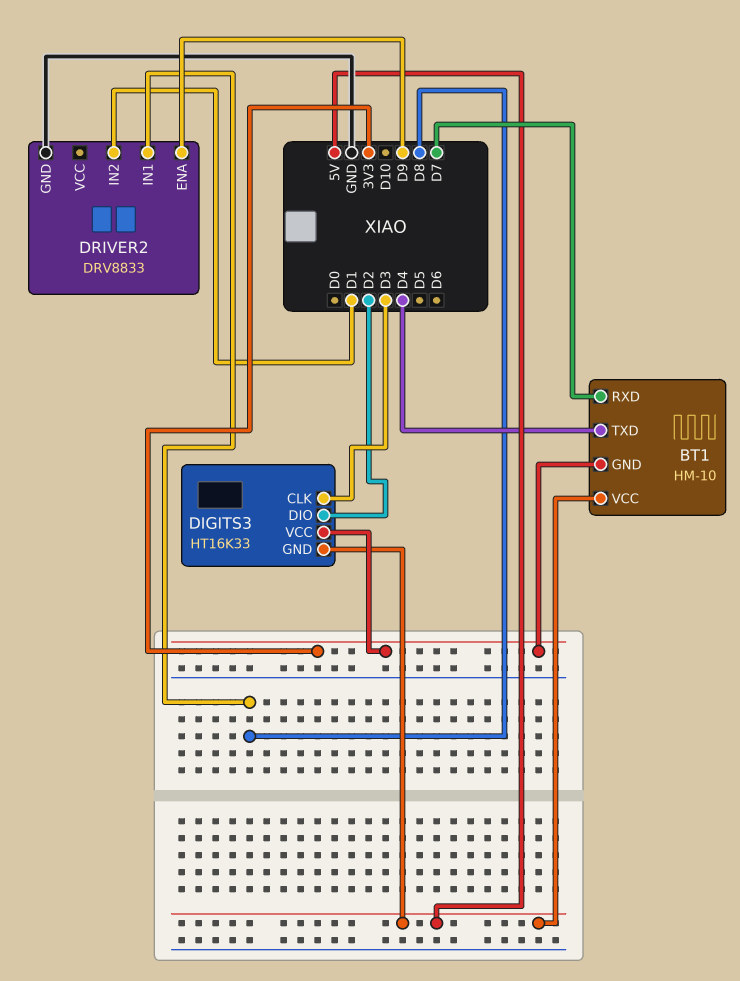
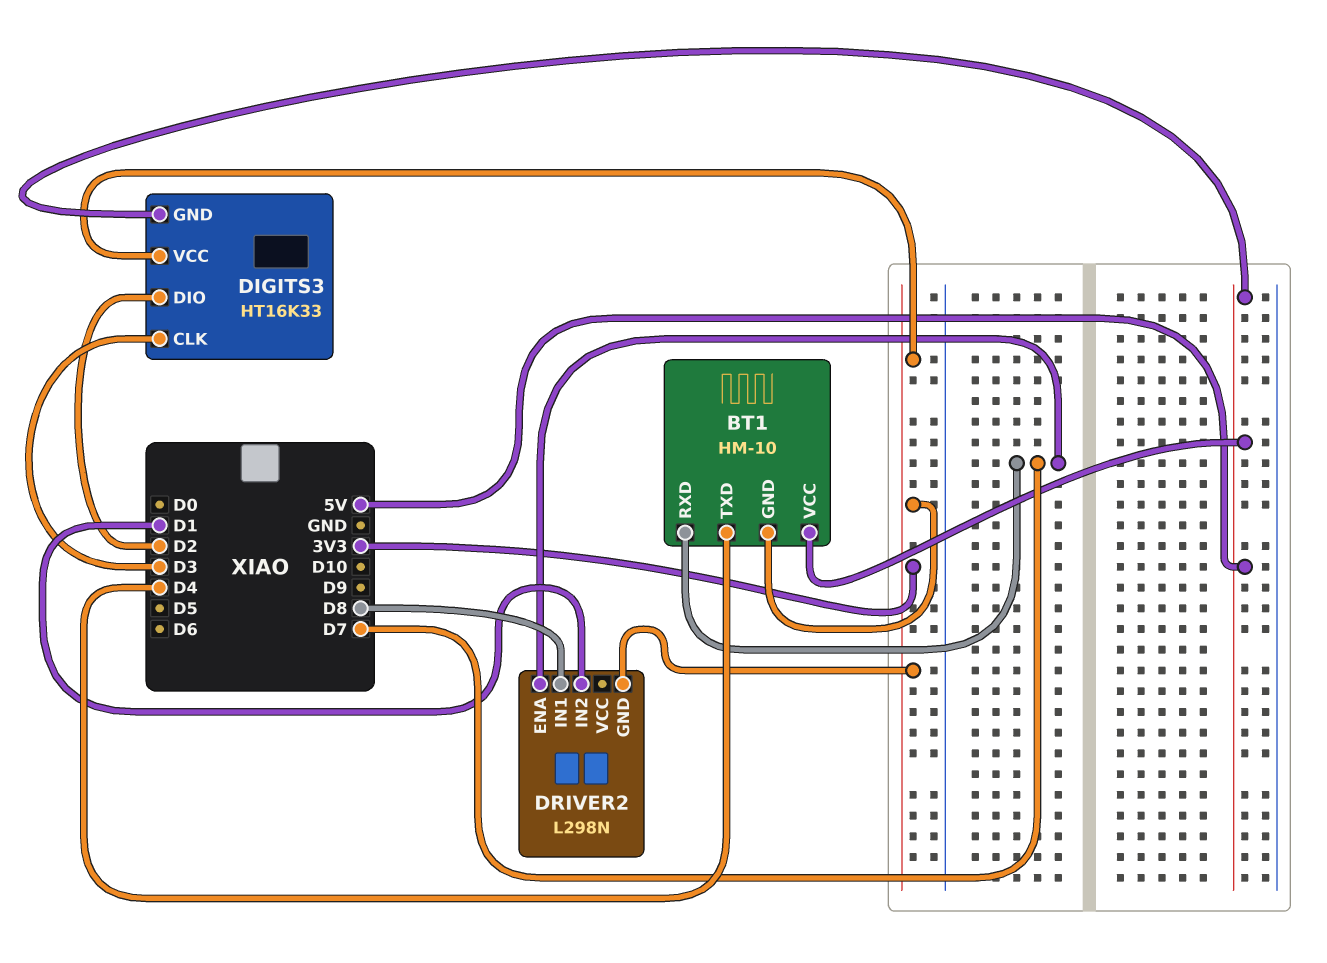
DRIVER2: DRV8833 -> L298N
DRIVER2 pin ENA: D9 -> D7
DRIVER2 pin GND: GND -> 3V3

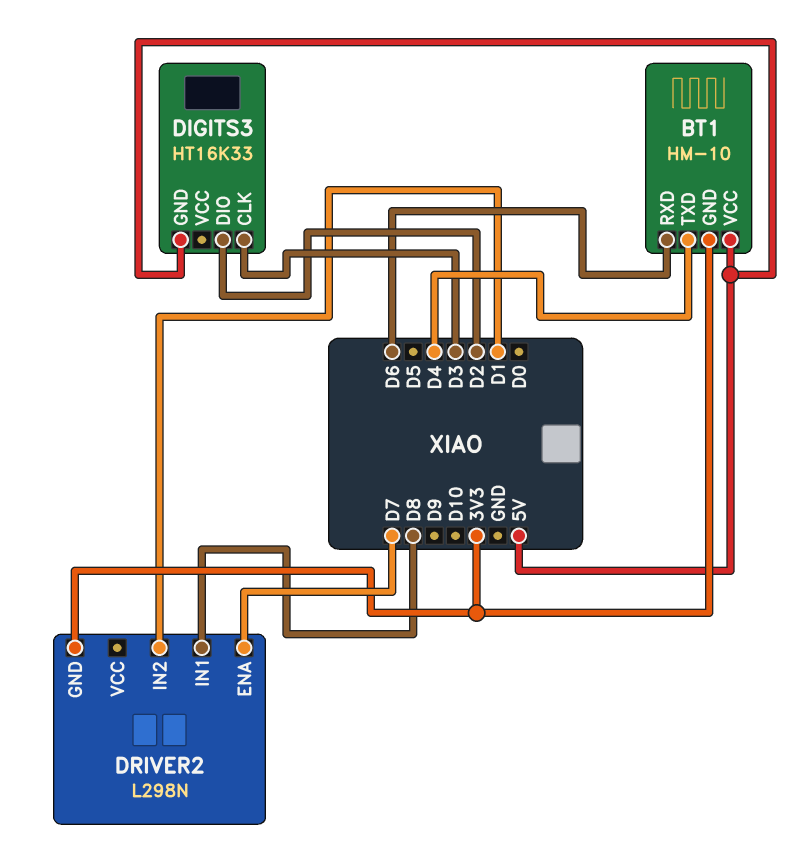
BT1 pin RXD: D7 -> D6
DIGITS3 pin VCC: 3V3 -> none

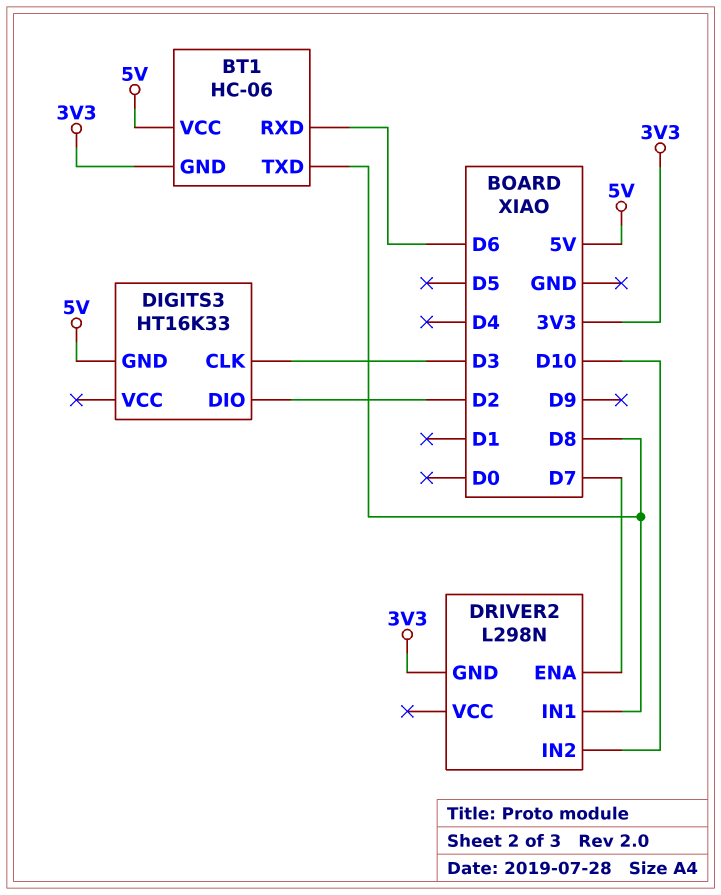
BT1: HM-10 -> HC-06
BT1 pin TXD: D4 -> D8
DRIVER2 pin IN2: D1 -> D10

